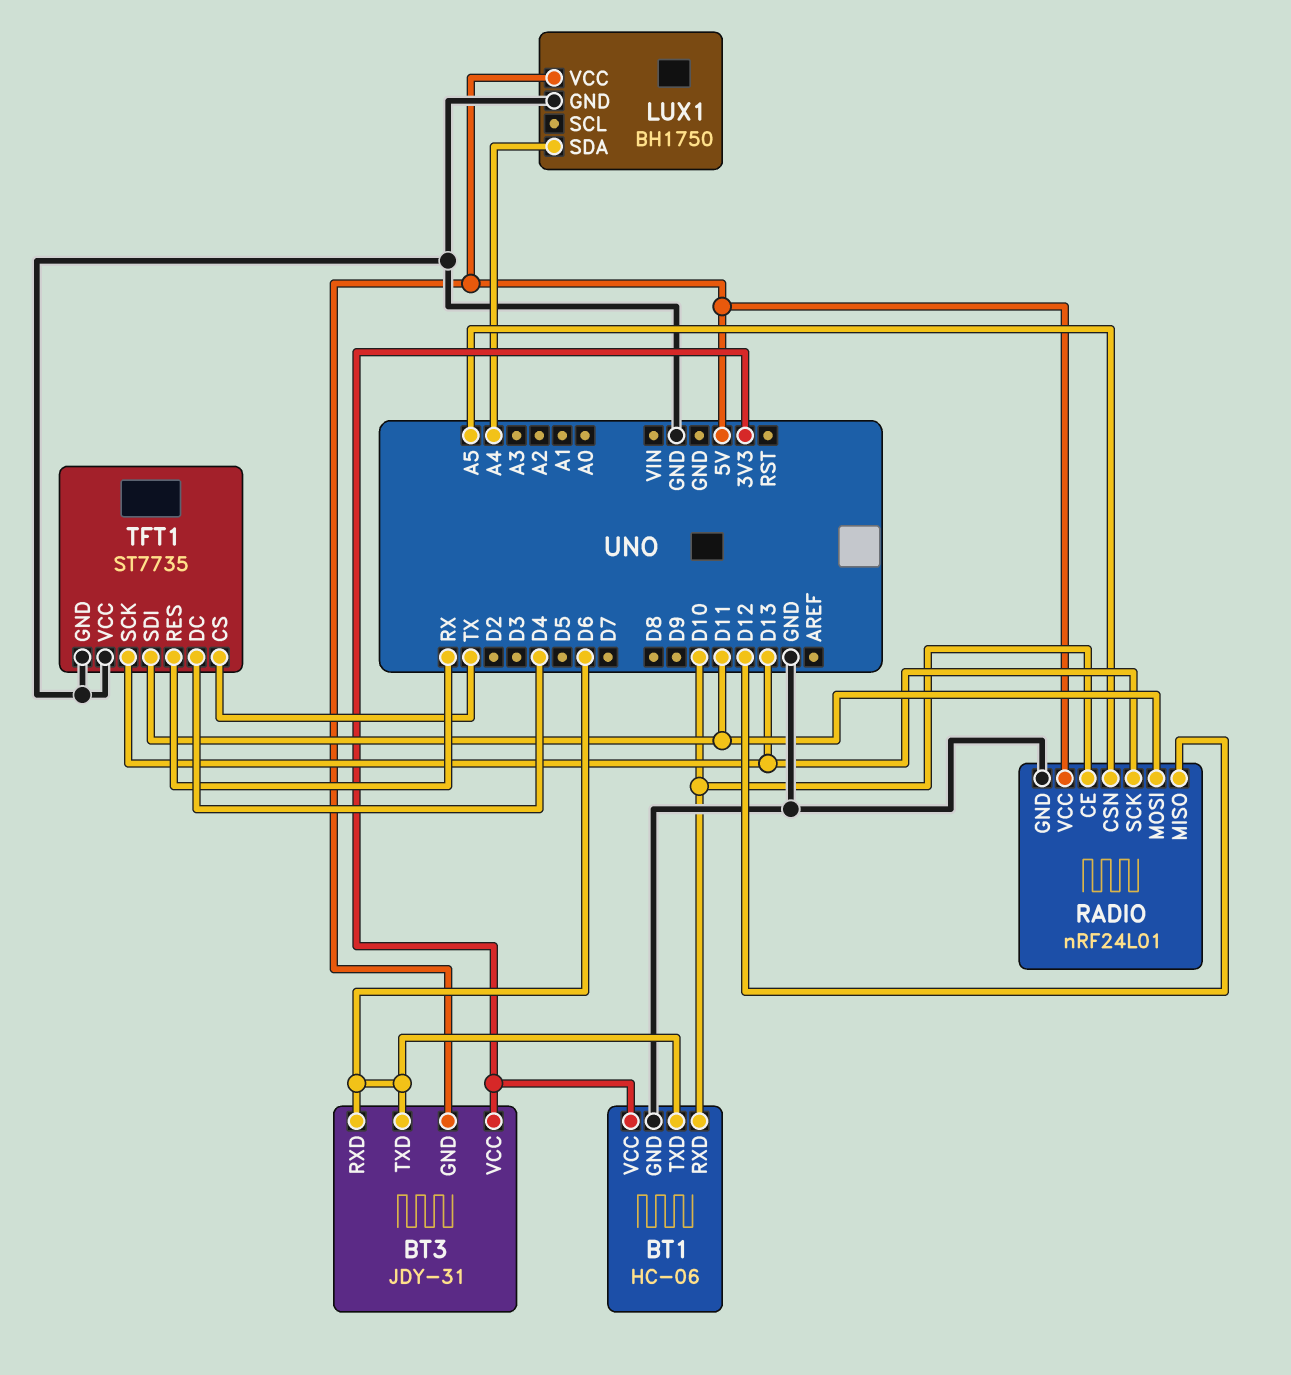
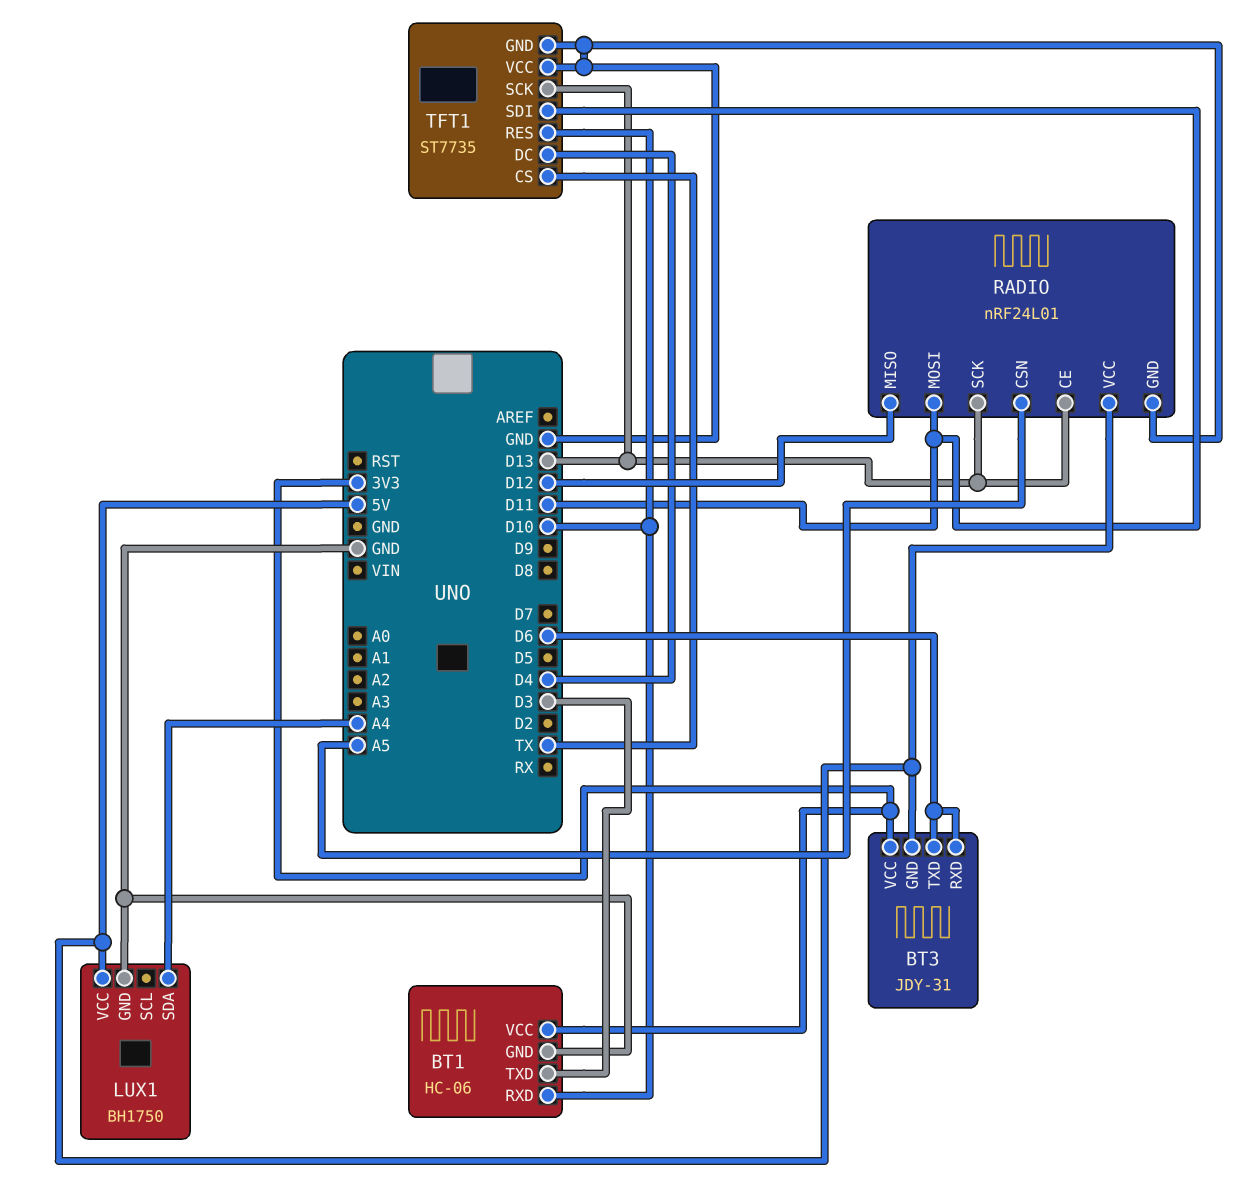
BT1 pin TXD: D6 -> D3
RADIO pin CE: D10 -> D13
TFT1 pin RES: RX -> D10

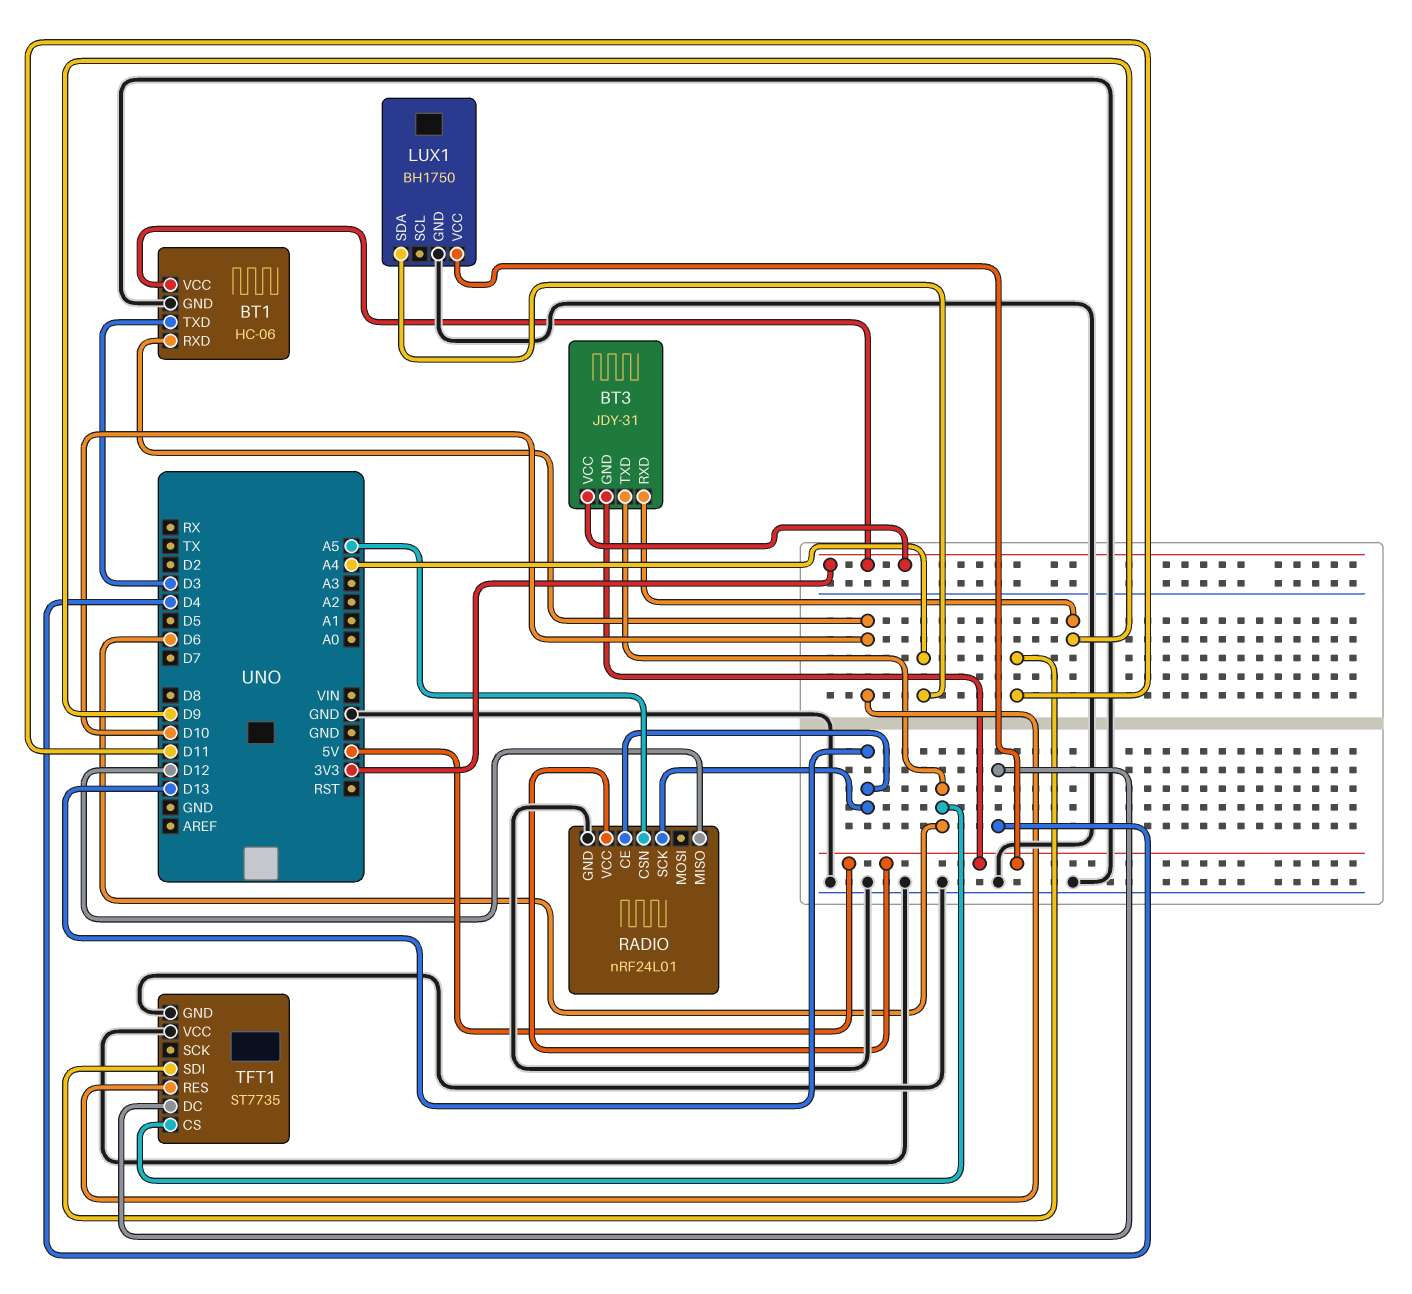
BT3 pin RXD: D6 -> D9
RADIO pin MOSI: D11 -> none
TFT1 pin CS: TX -> D6
TFT1 pin SCK: D13 -> none

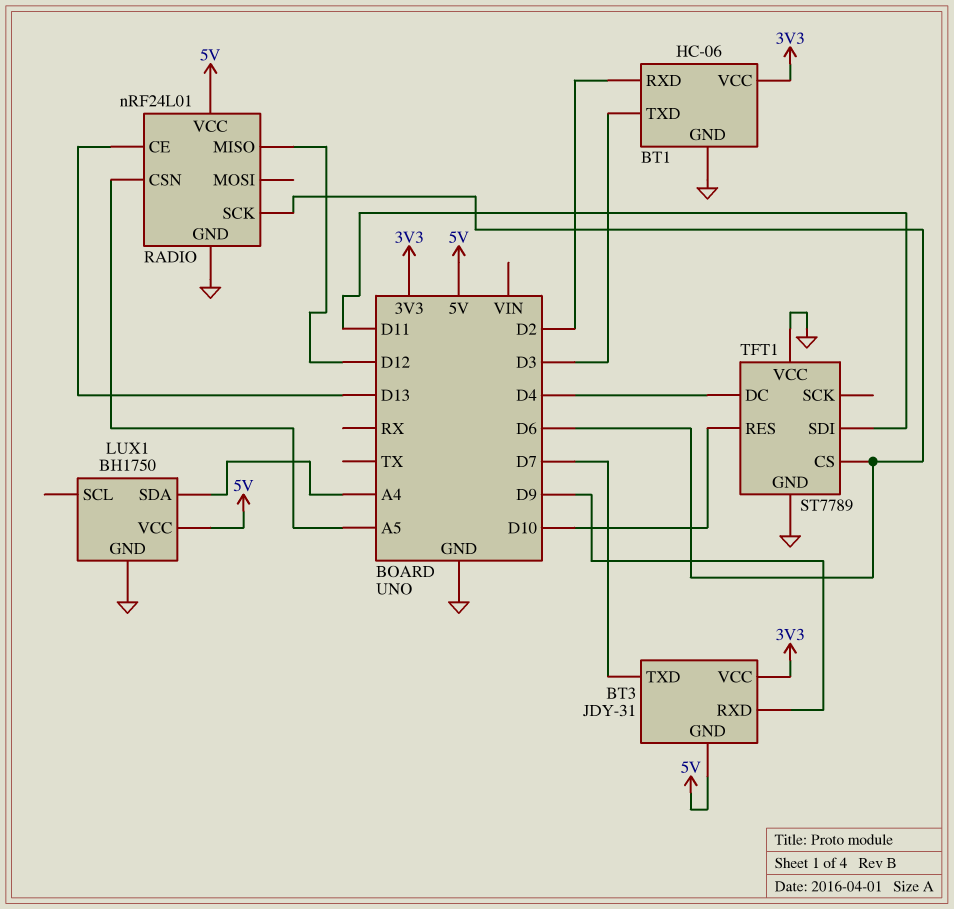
BT1 pin RXD: D10 -> D2
BT3 pin TXD: D6 -> D7
RADIO pin SCK: D13 -> D6
TFT1: ST7735 -> ST7789

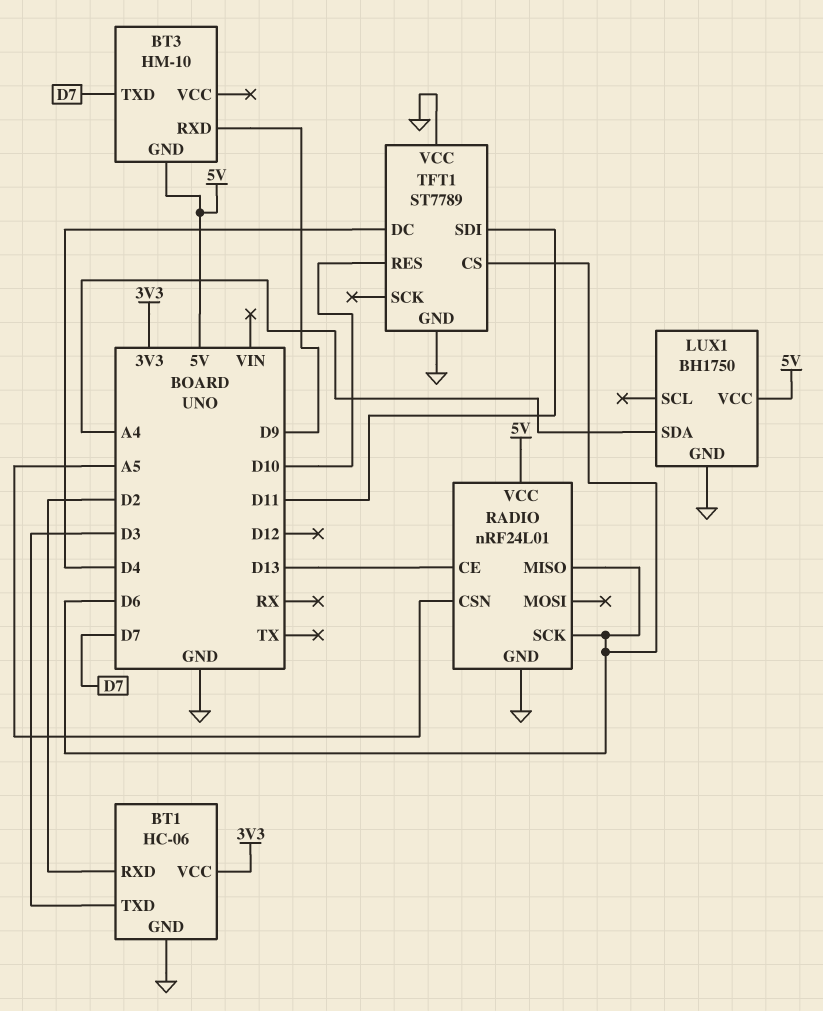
BT3: JDY-31 -> HM-10
BT3 pin VCC: 3V3 -> none
RADIO pin MISO: D12 -> D6

